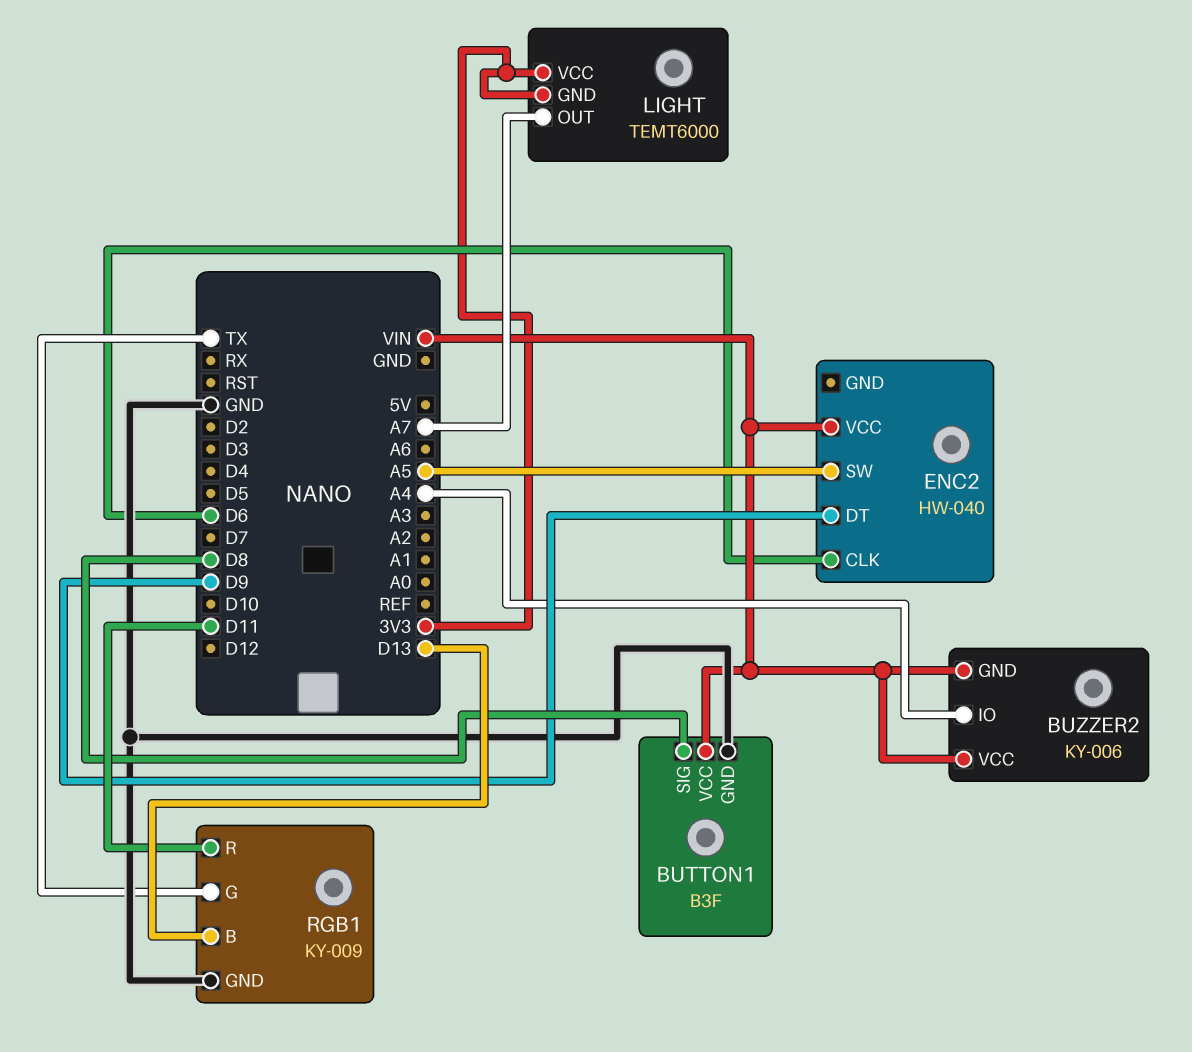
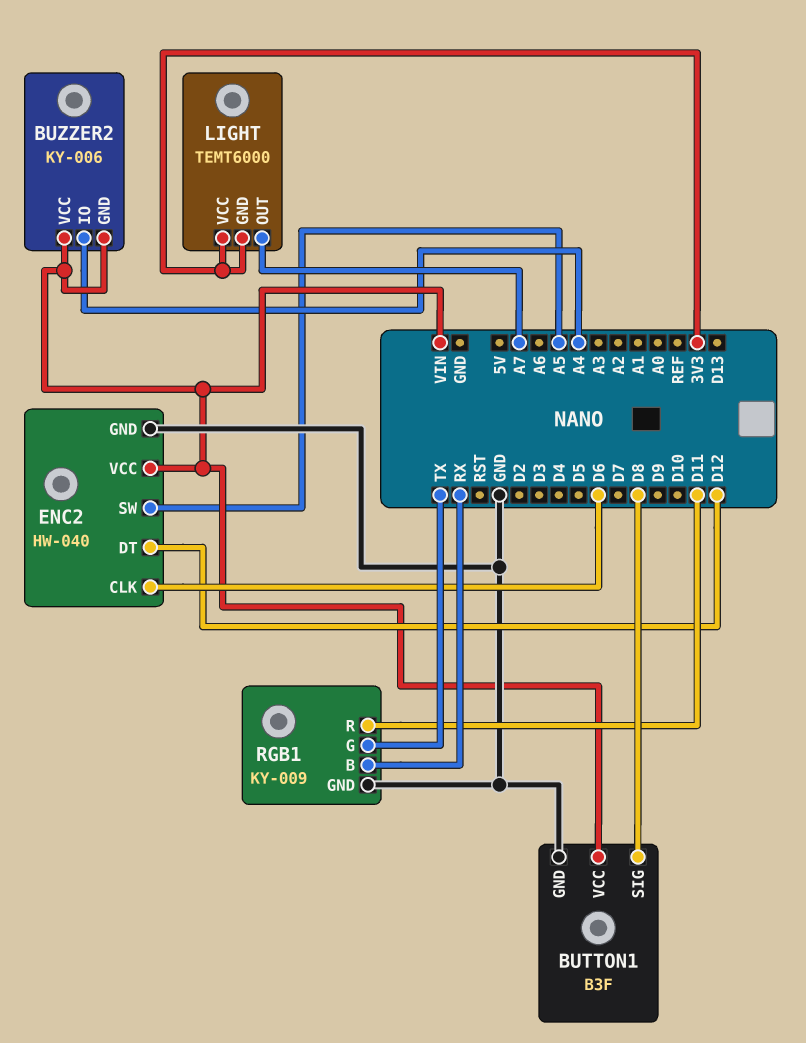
ENC2 pin DT: D9 -> D12
ENC2 pin GND: none -> GND
RGB1 pin B: D13 -> RX

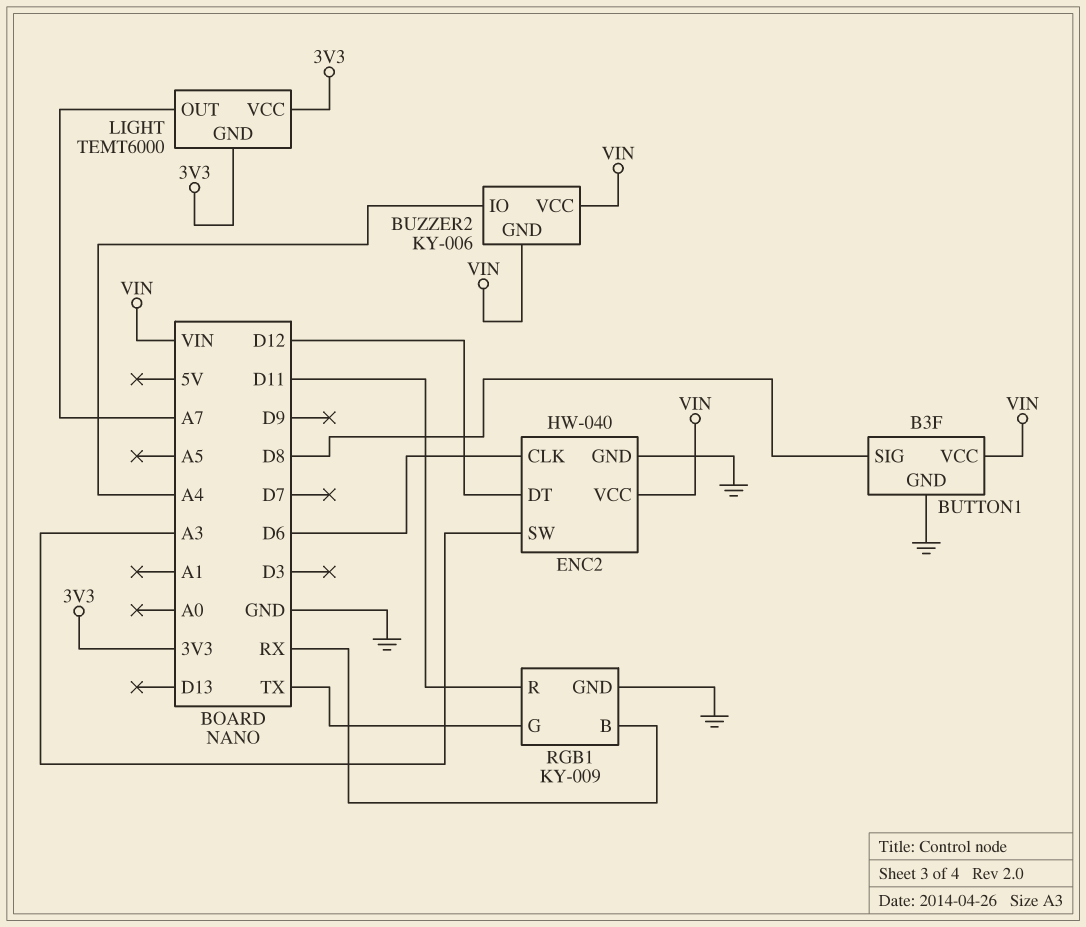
ENC2 pin SW: A5 -> A3

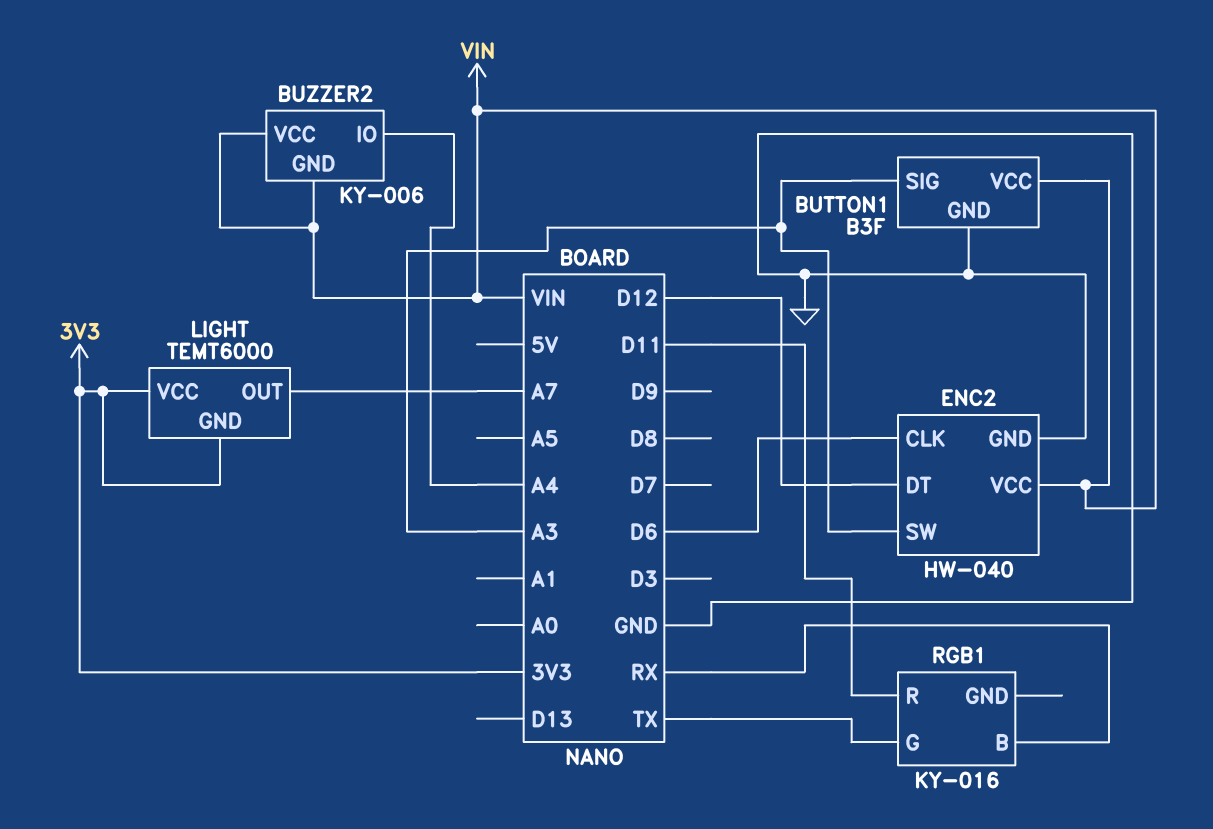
BUTTON1 pin SIG: D8 -> A3
RGB1: KY-009 -> KY-016
RGB1 pin GND: GND -> none

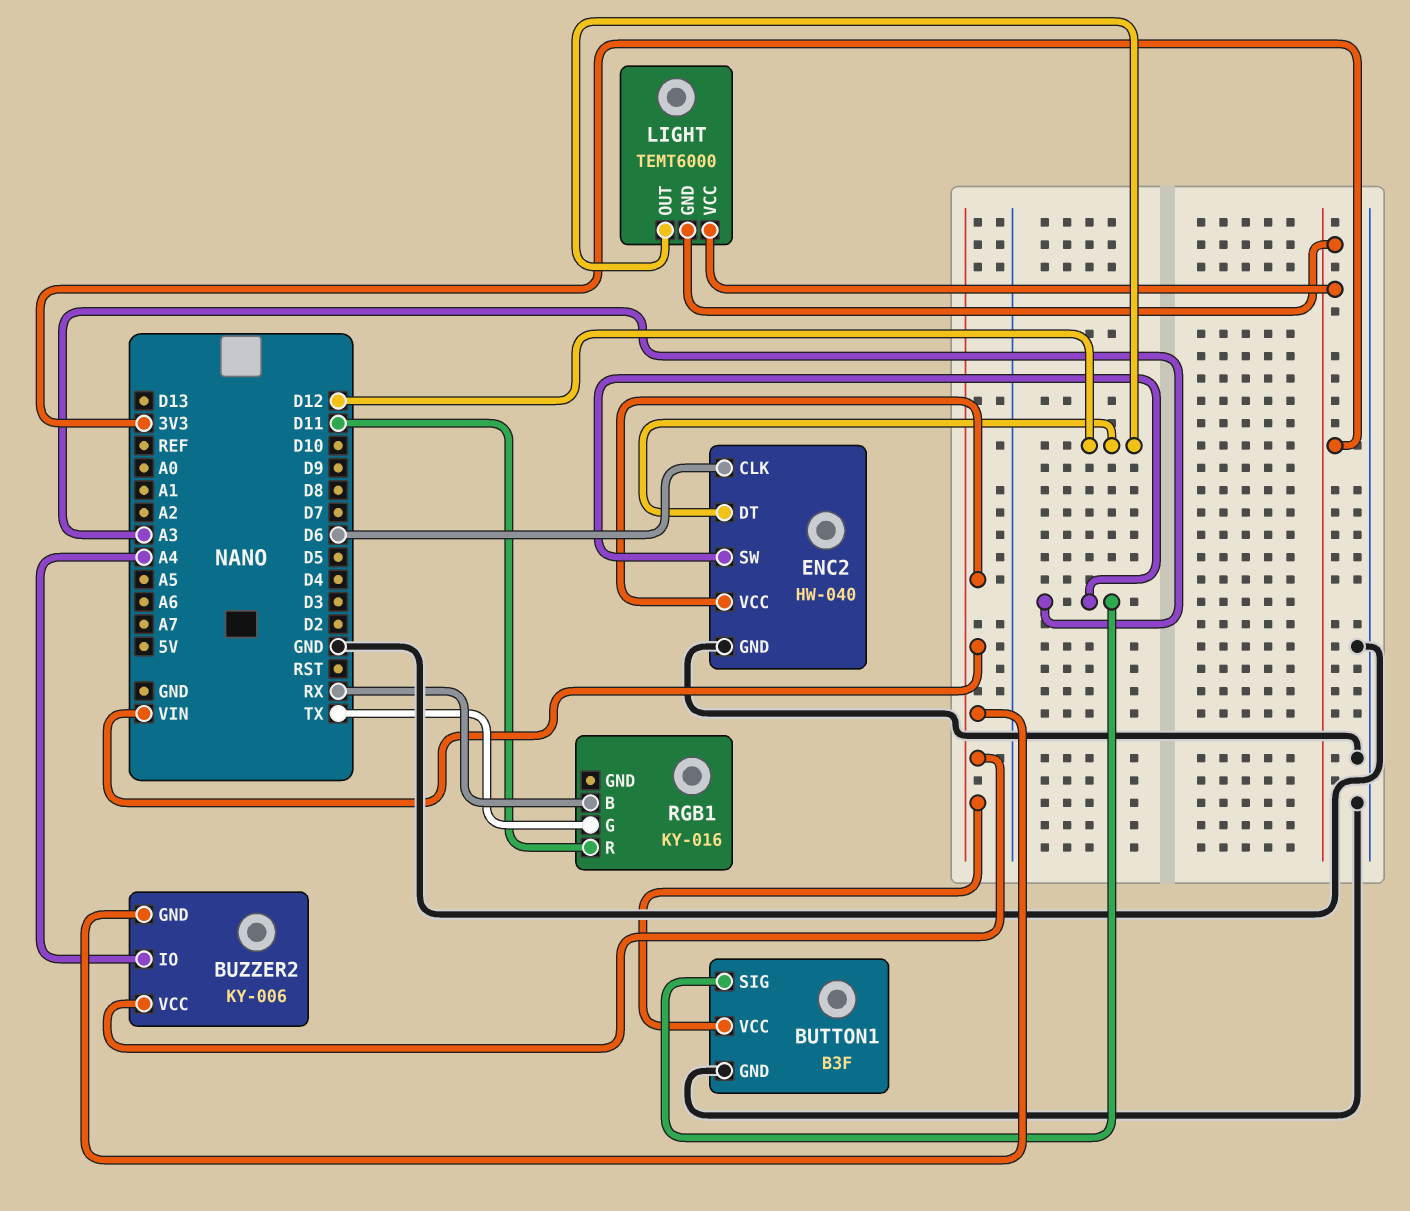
LIGHT pin OUT: A7 -> D12

